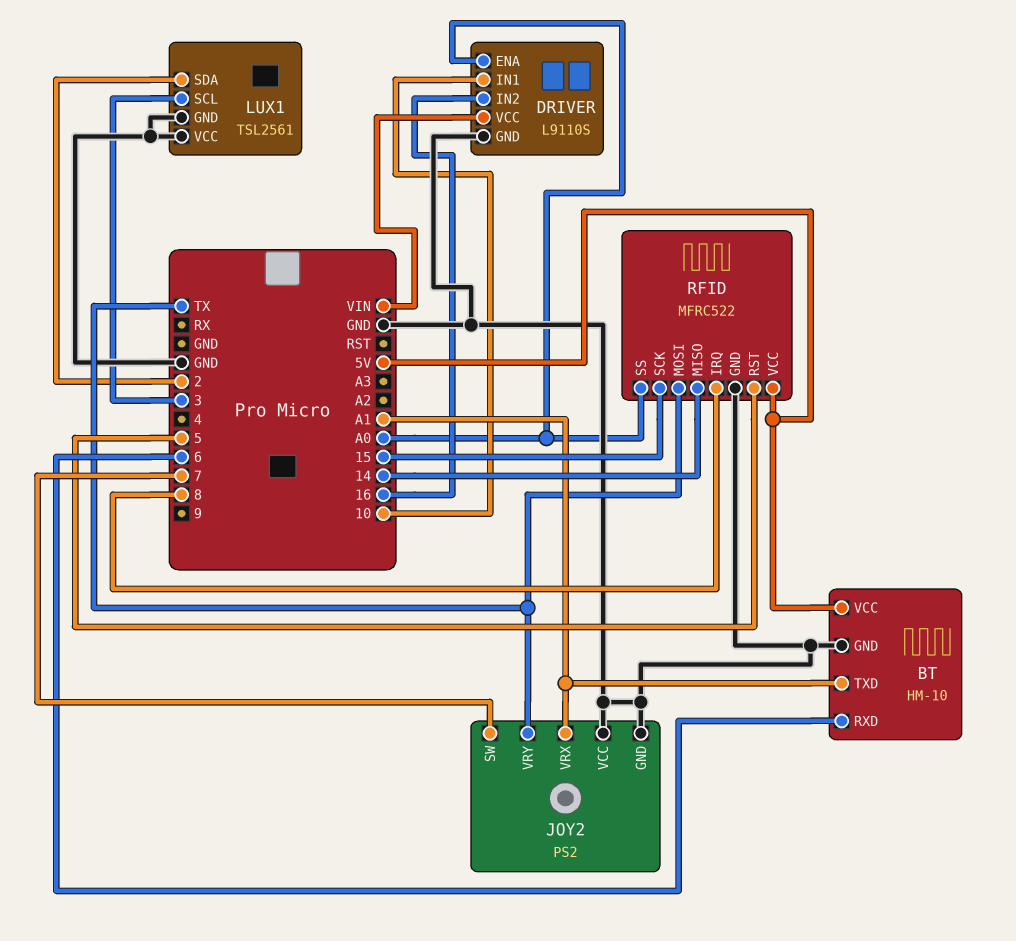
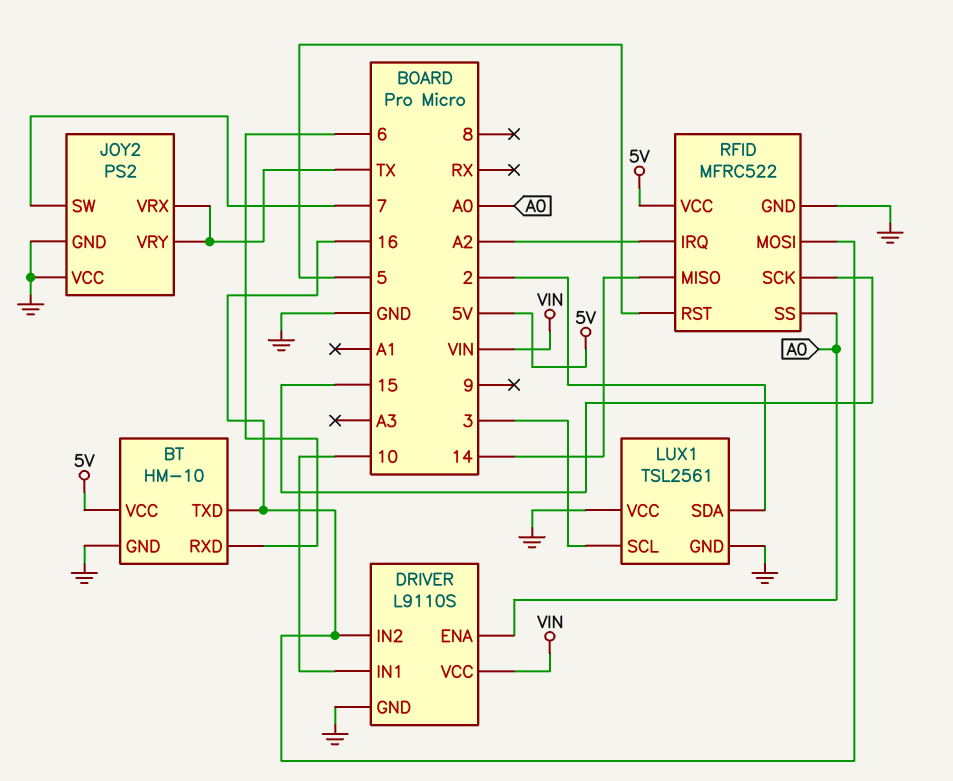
BT pin TXD: A1 -> 16
JOY2 pin VRX: A1 -> TX
RFID pin IRQ: 8 -> A2
RFID pin MOSI: TX -> 16

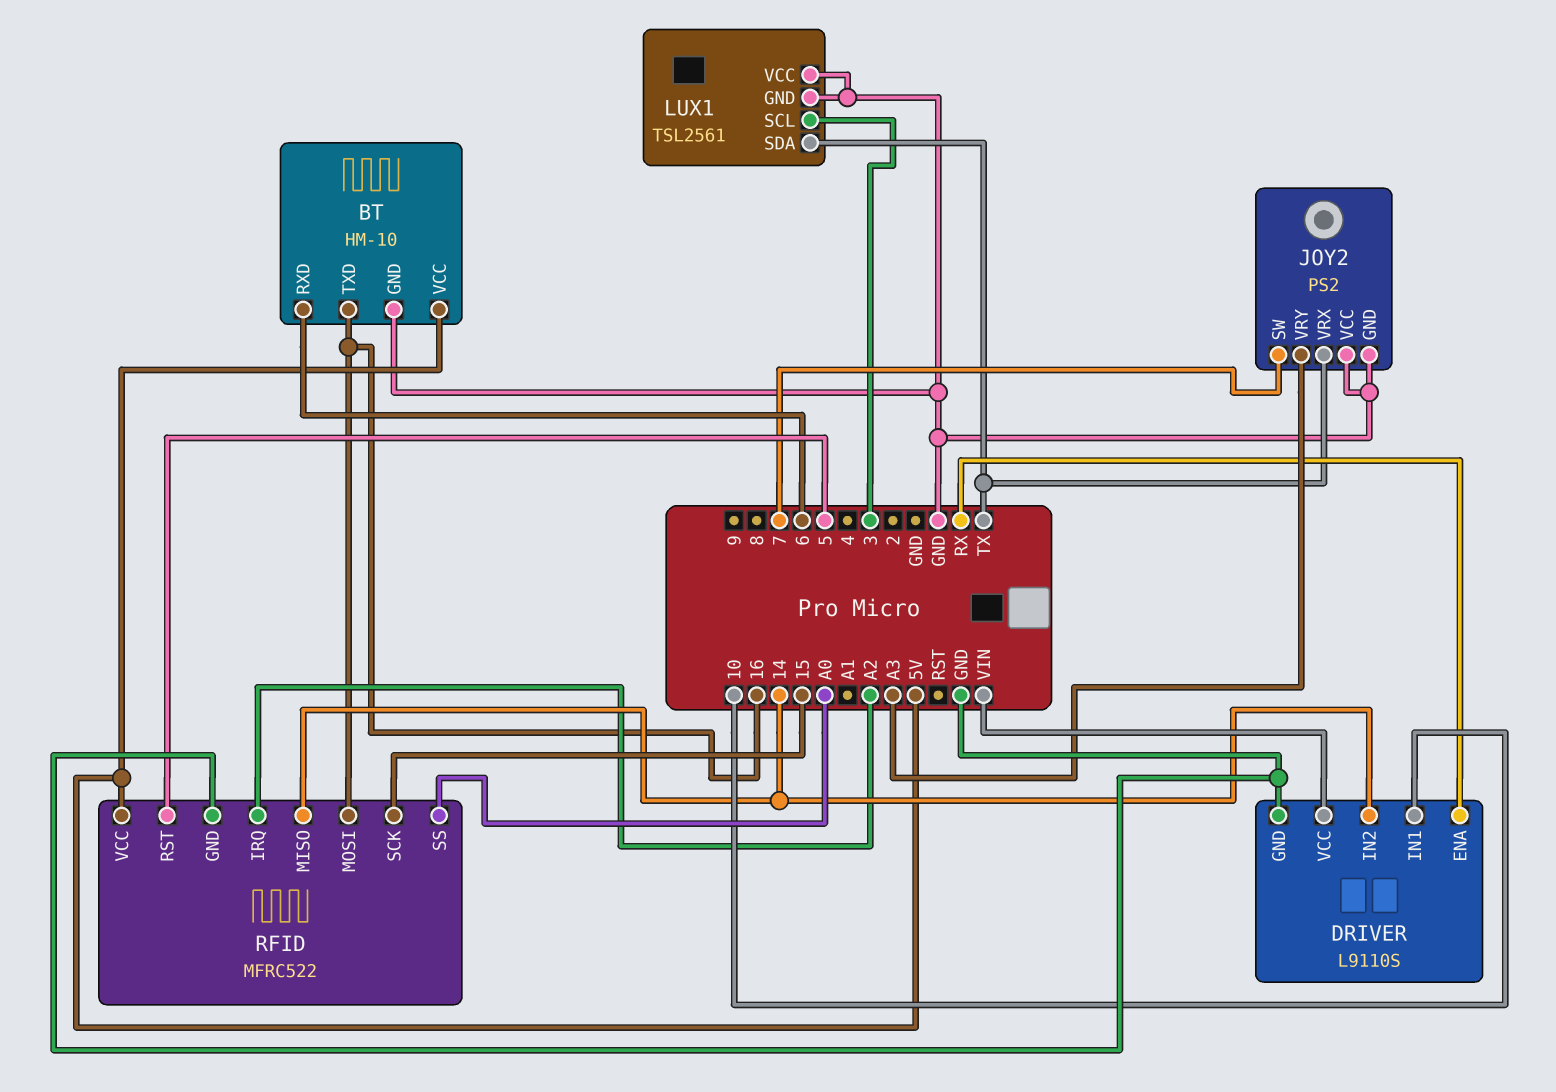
DRIVER pin ENA: A0 -> RX
DRIVER pin IN2: 16 -> 14
JOY2 pin VRY: TX -> A3
LUX1 pin SDA: 2 -> TX

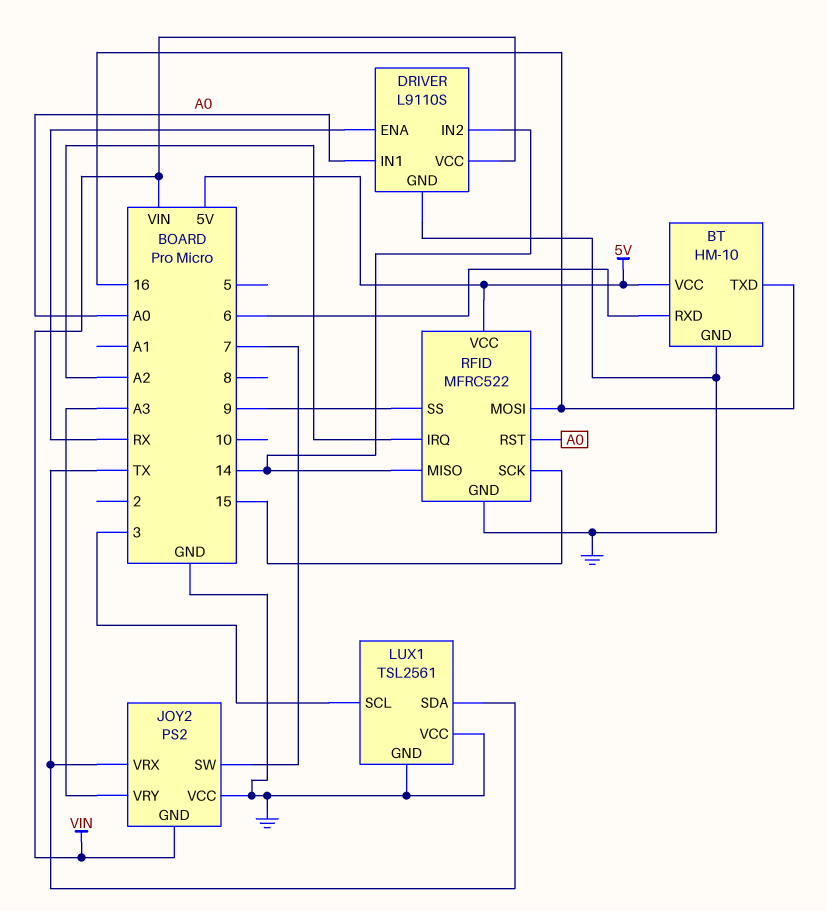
DRIVER pin IN1: 10 -> A0
JOY2 pin GND: GND -> VIN
RFID pin RST: 5 -> A0
RFID pin SS: A0 -> 9

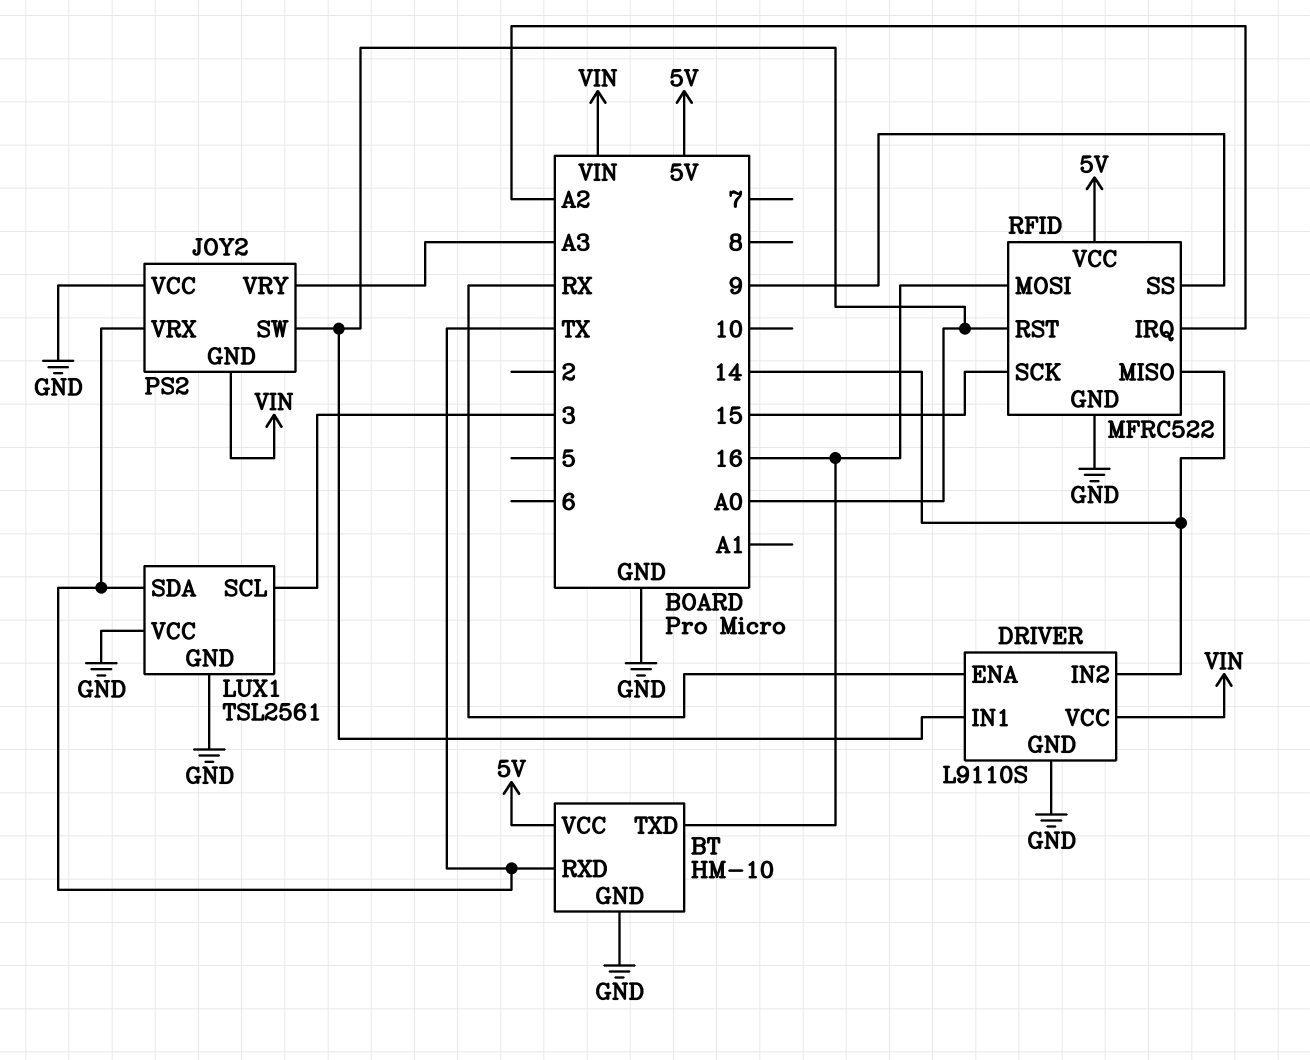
BT pin RXD: 6 -> TX
JOY2 pin SW: 7 -> A0

